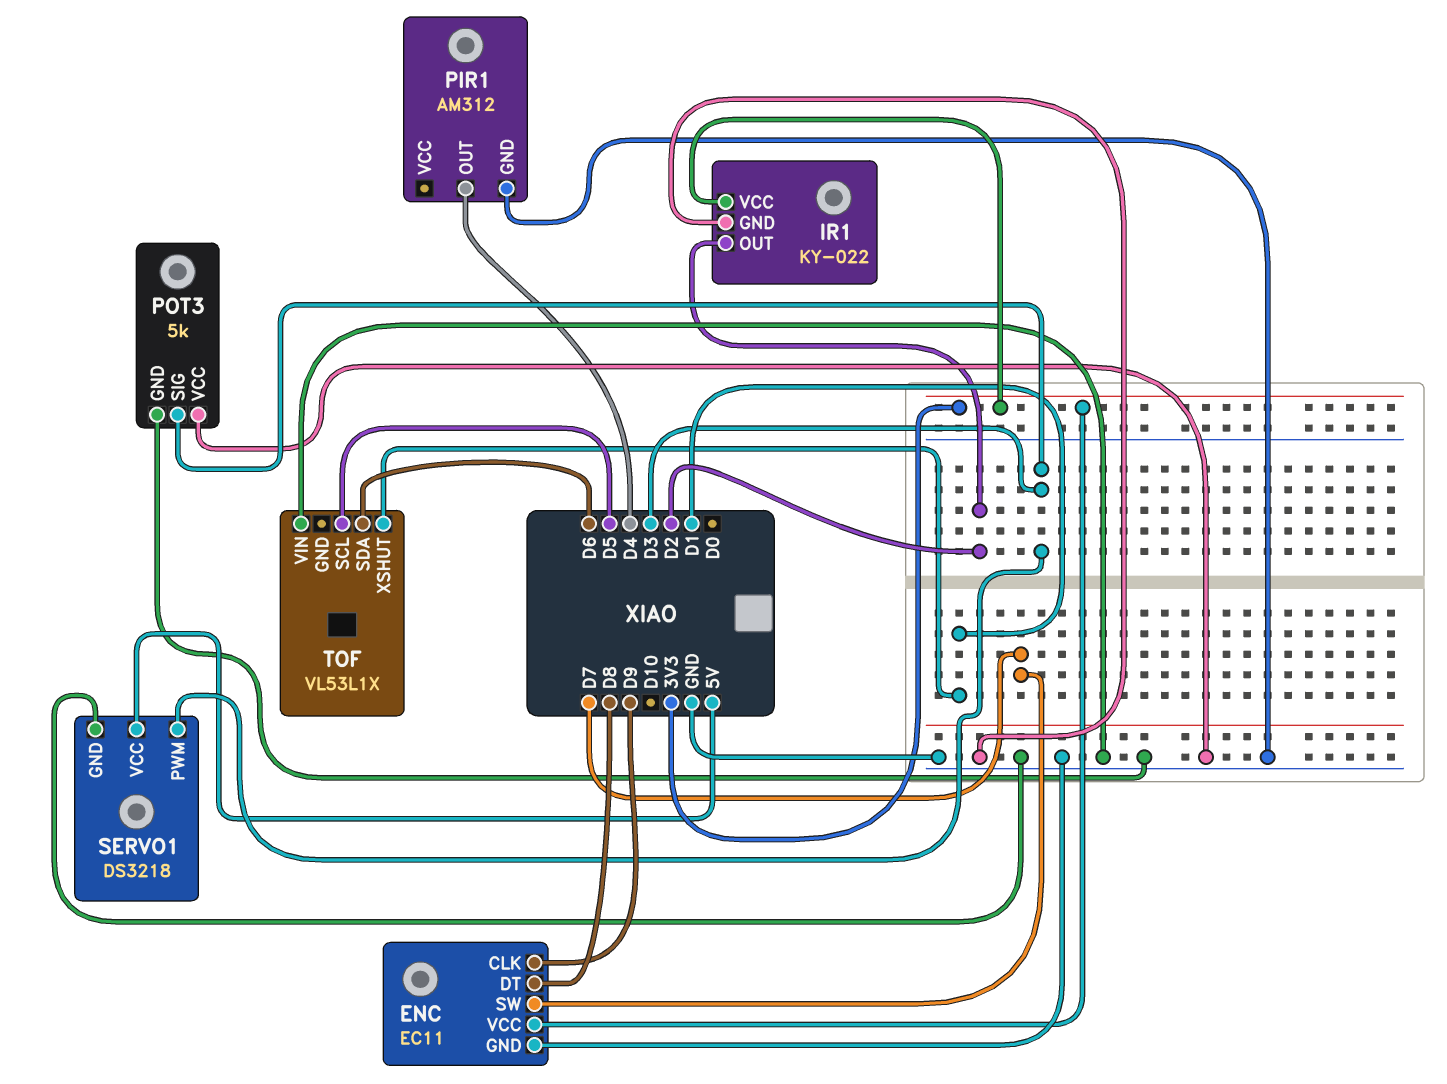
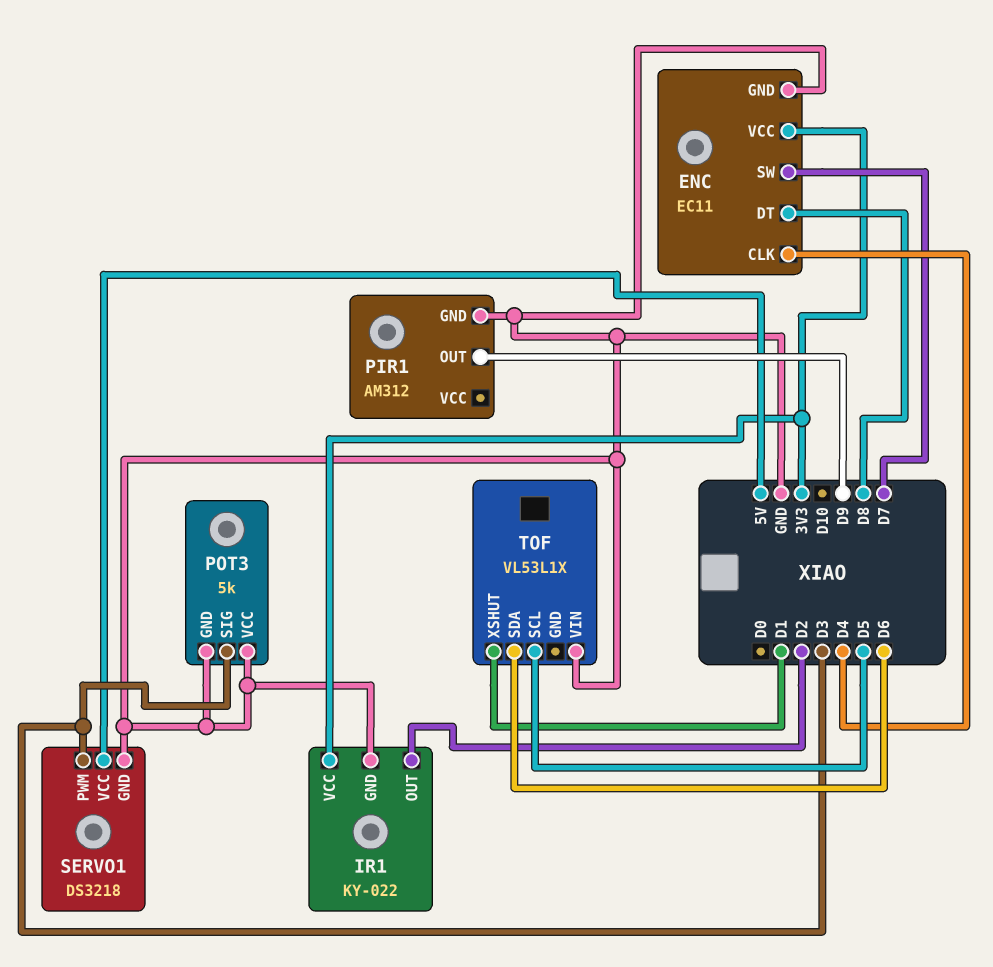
ENC pin CLK: D9 -> D4
PIR1 pin OUT: D4 -> D9

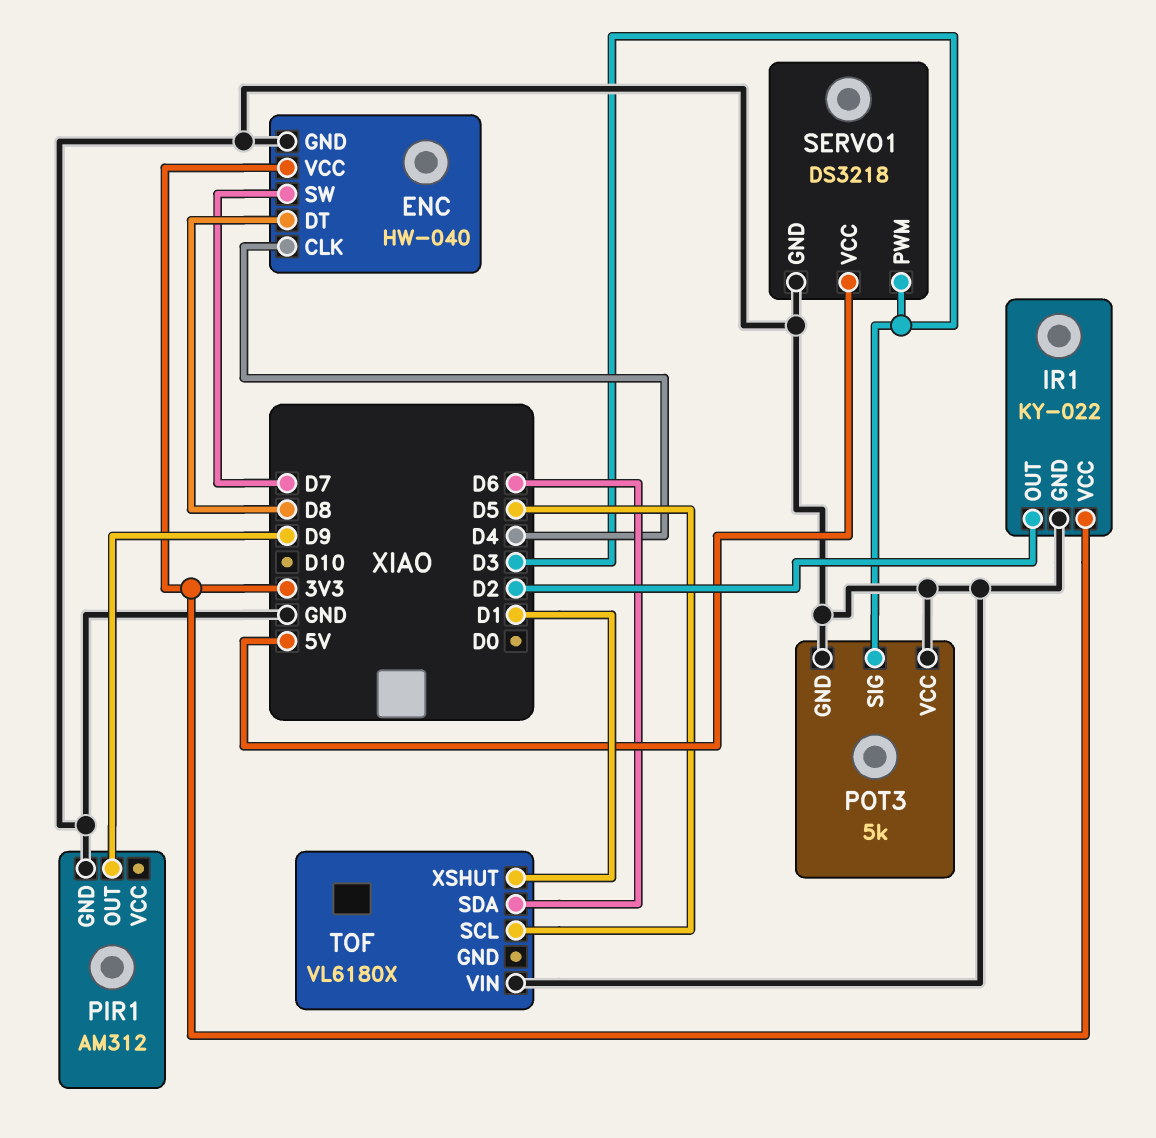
ENC: EC11 -> HW-040
TOF: VL53L1X -> VL6180X

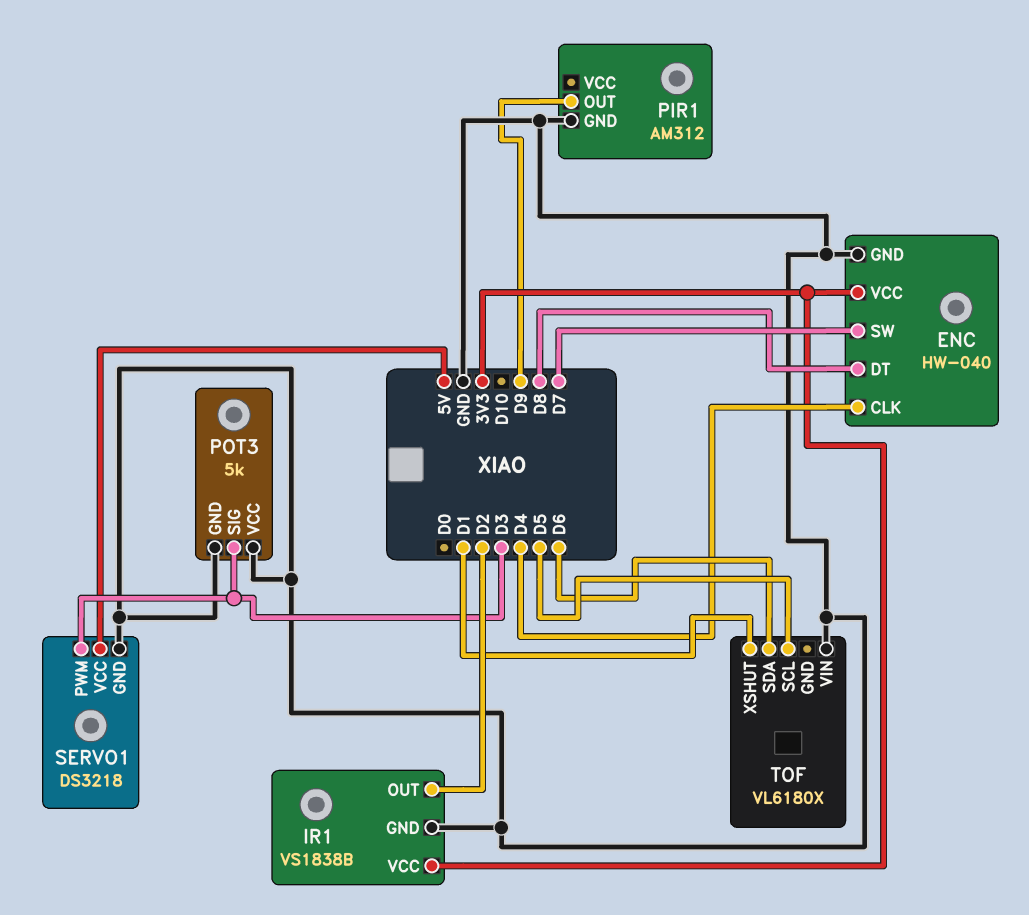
IR1: KY-022 -> VS1838B

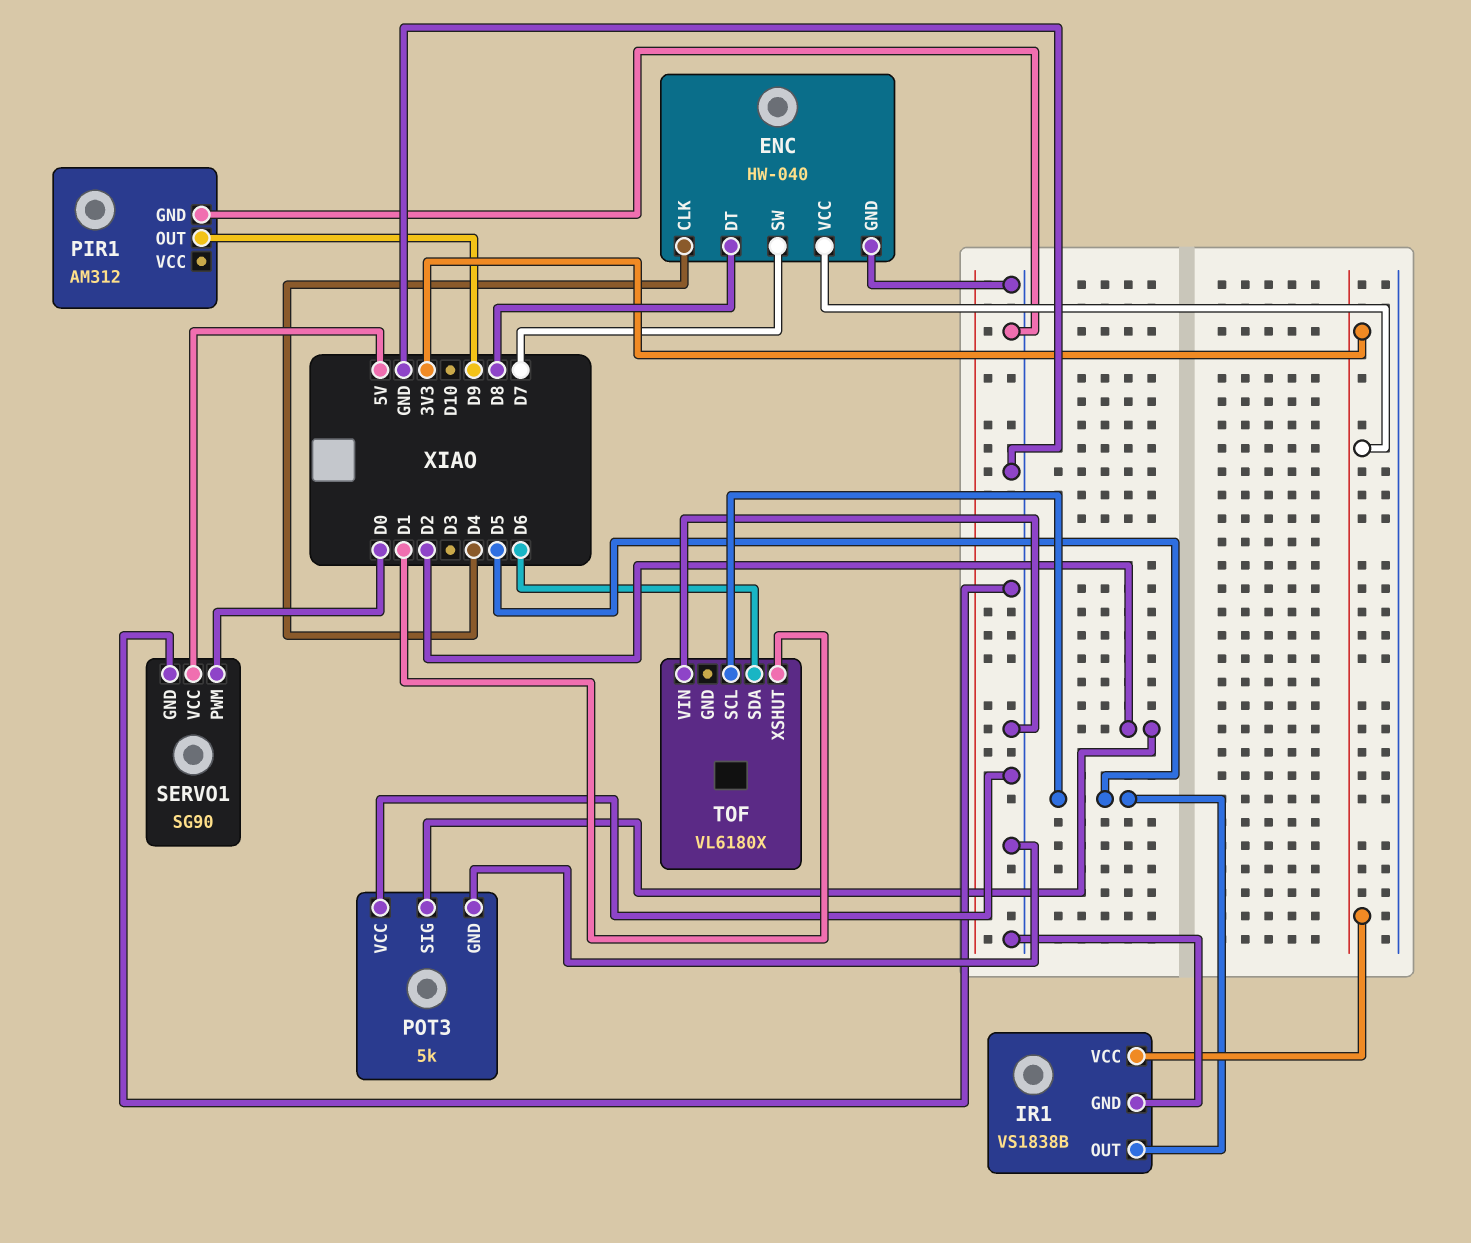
IR1 pin OUT: D2 -> D5
POT3 pin SIG: D3 -> D2
SERVO1: DS3218 -> SG90
SERVO1 pin PWM: D3 -> D0

